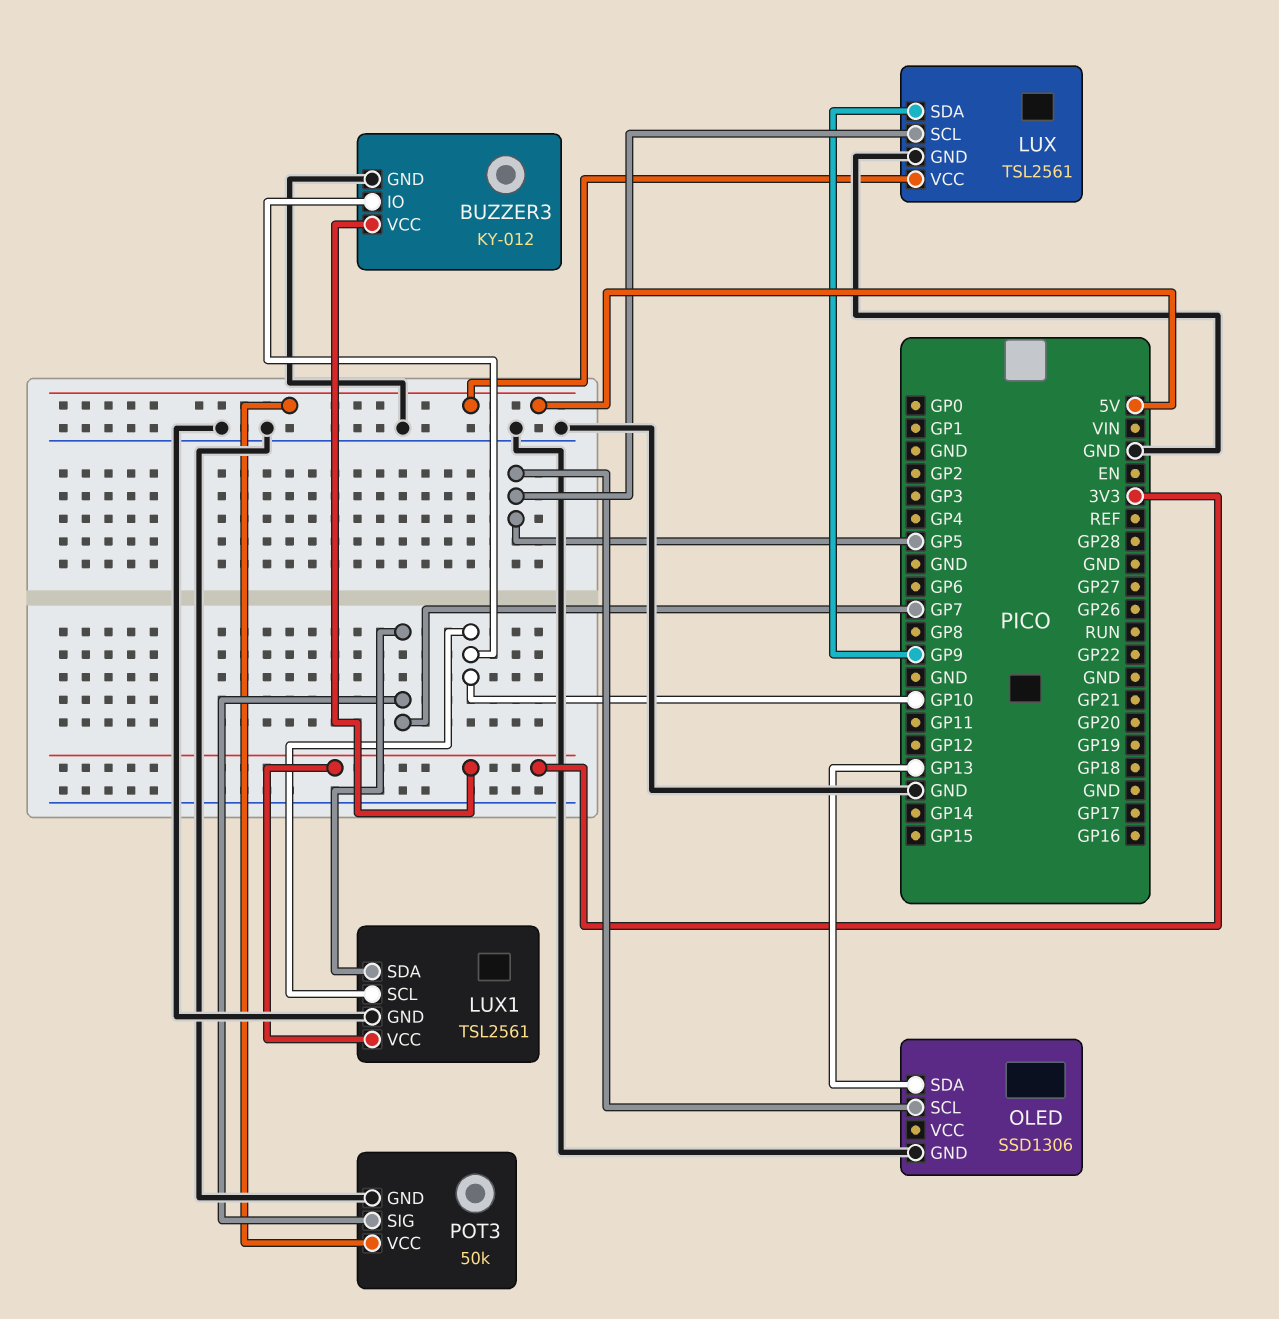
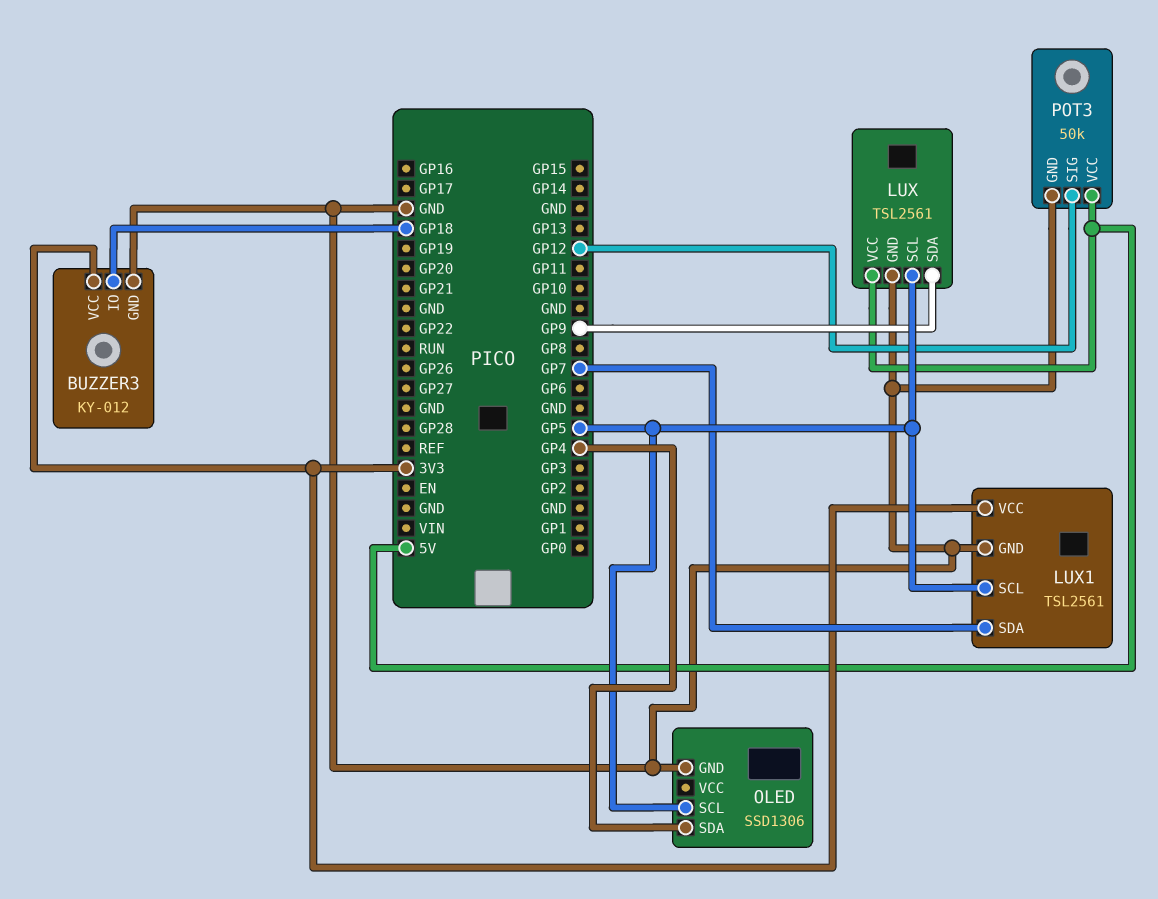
BUZZER3 pin IO: GP10 -> GP18
LUX1 pin SCL: GP10 -> GP5
OLED pin SDA: GP13 -> GP4
POT3 pin SIG: GP7 -> GP12

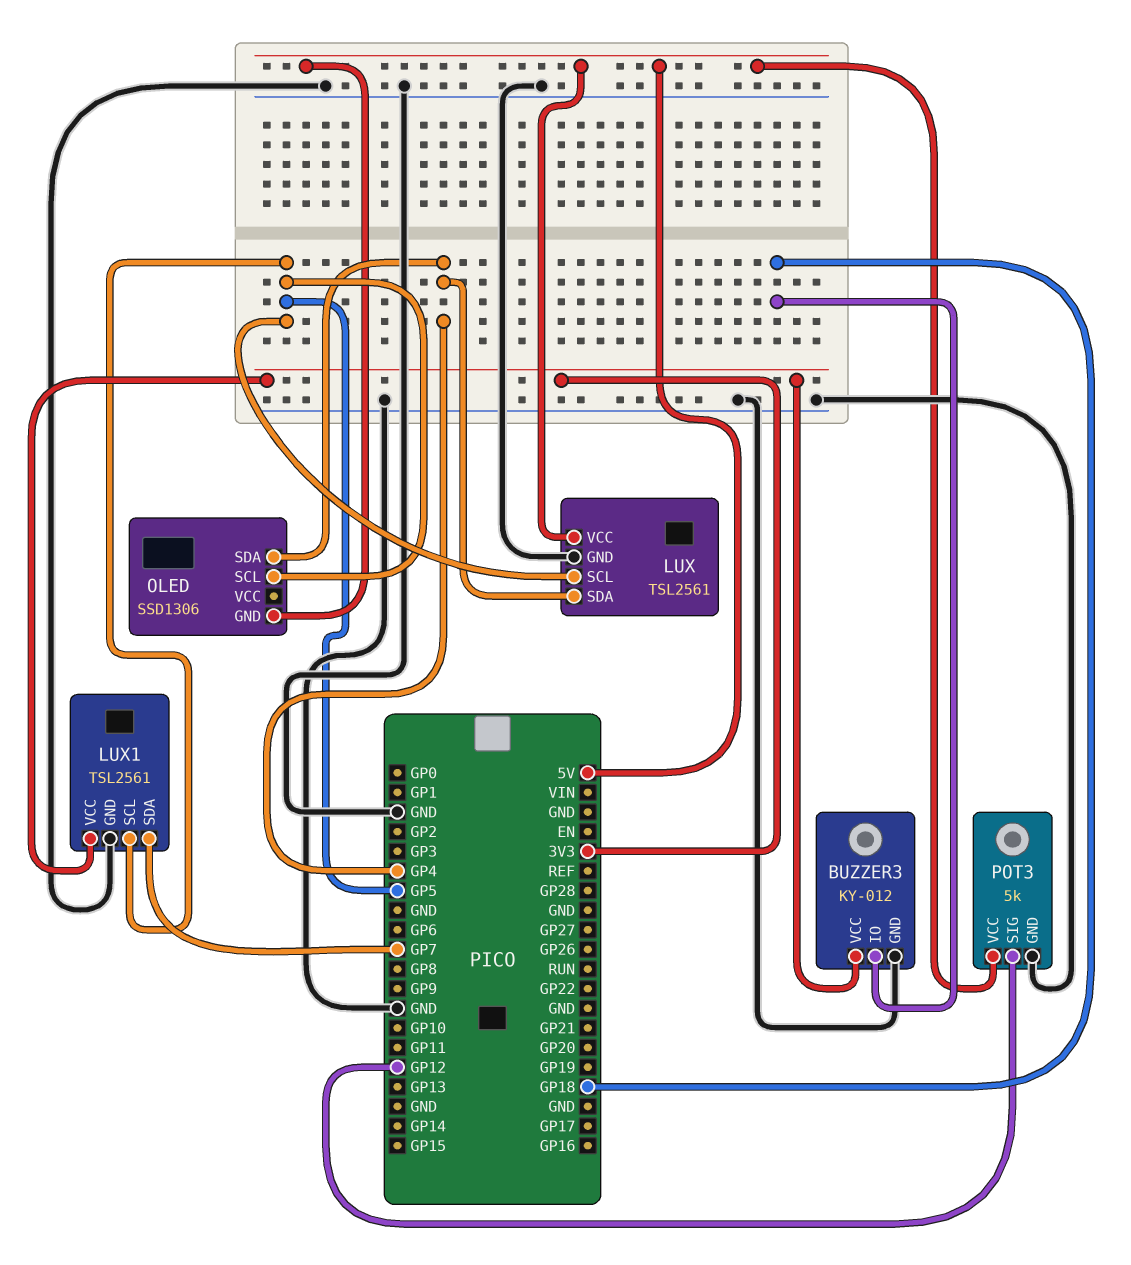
LUX pin SDA: GP9 -> GP4
OLED pin GND: GND -> 5V
POT3: 50k -> 5k

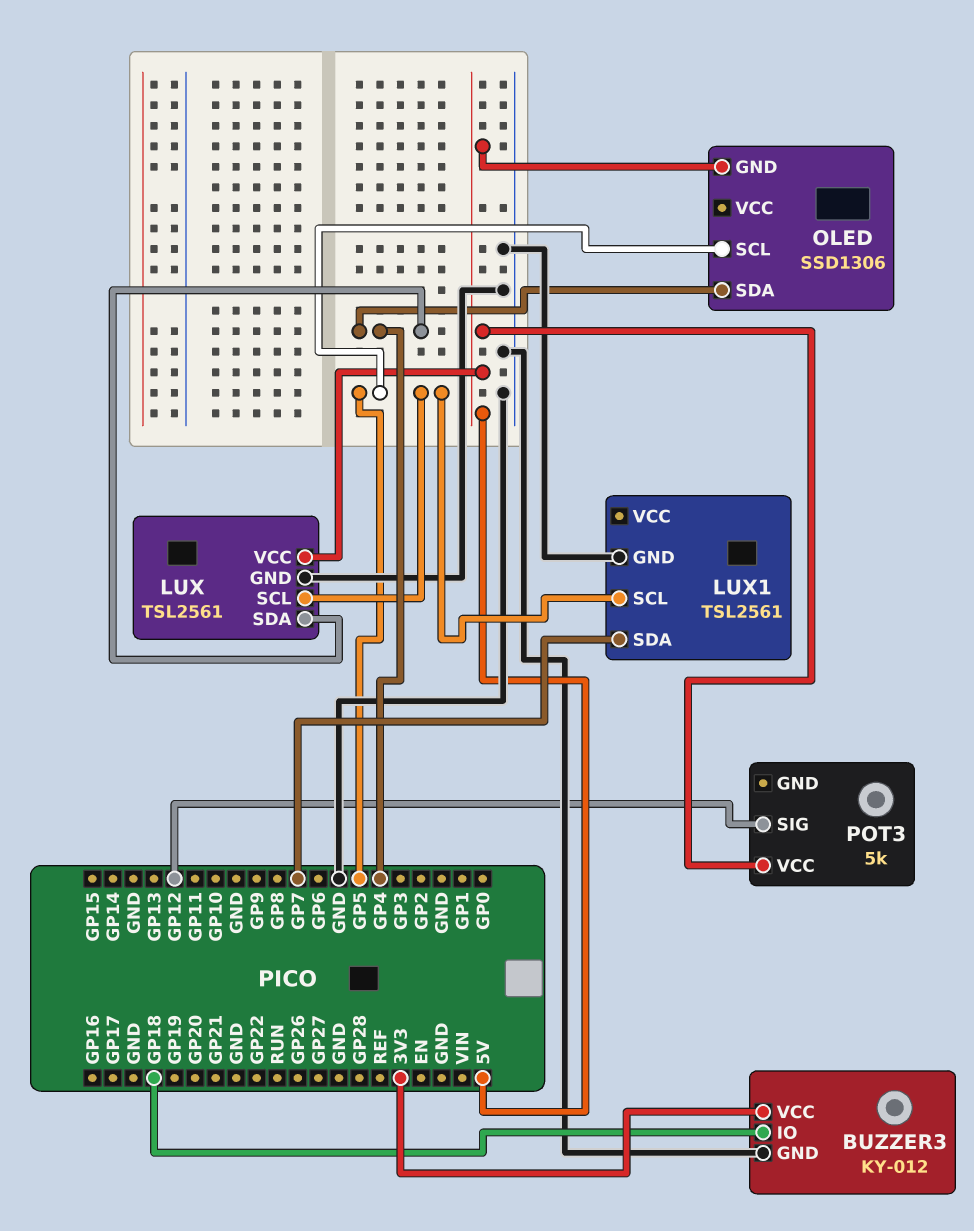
LUX1 pin VCC: 3V3 -> none
POT3 pin GND: GND -> none

